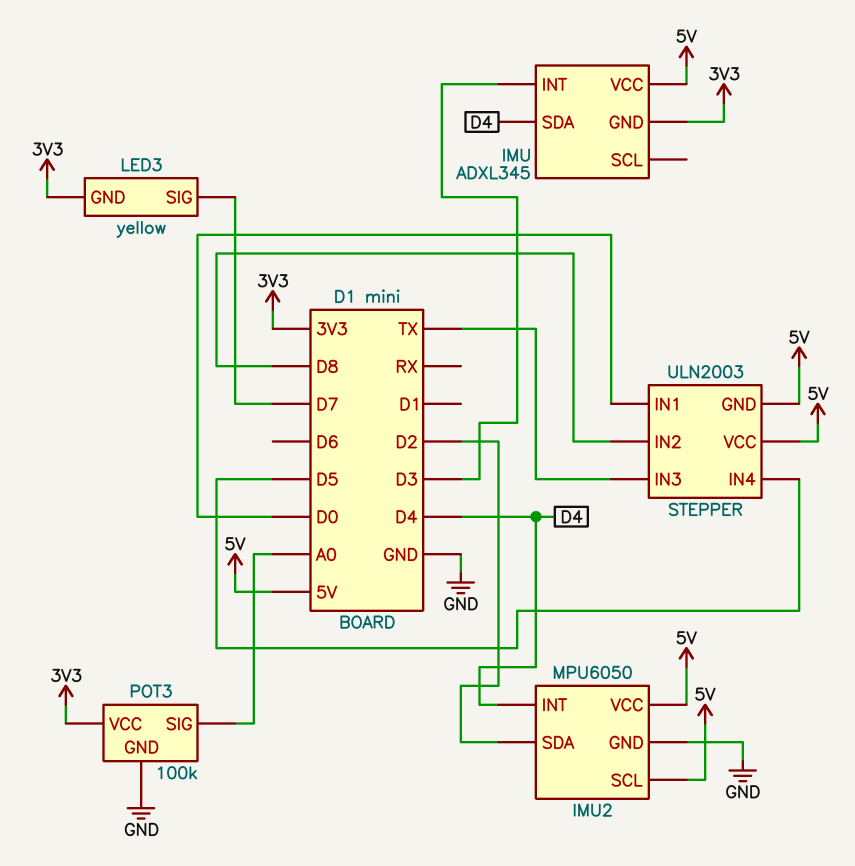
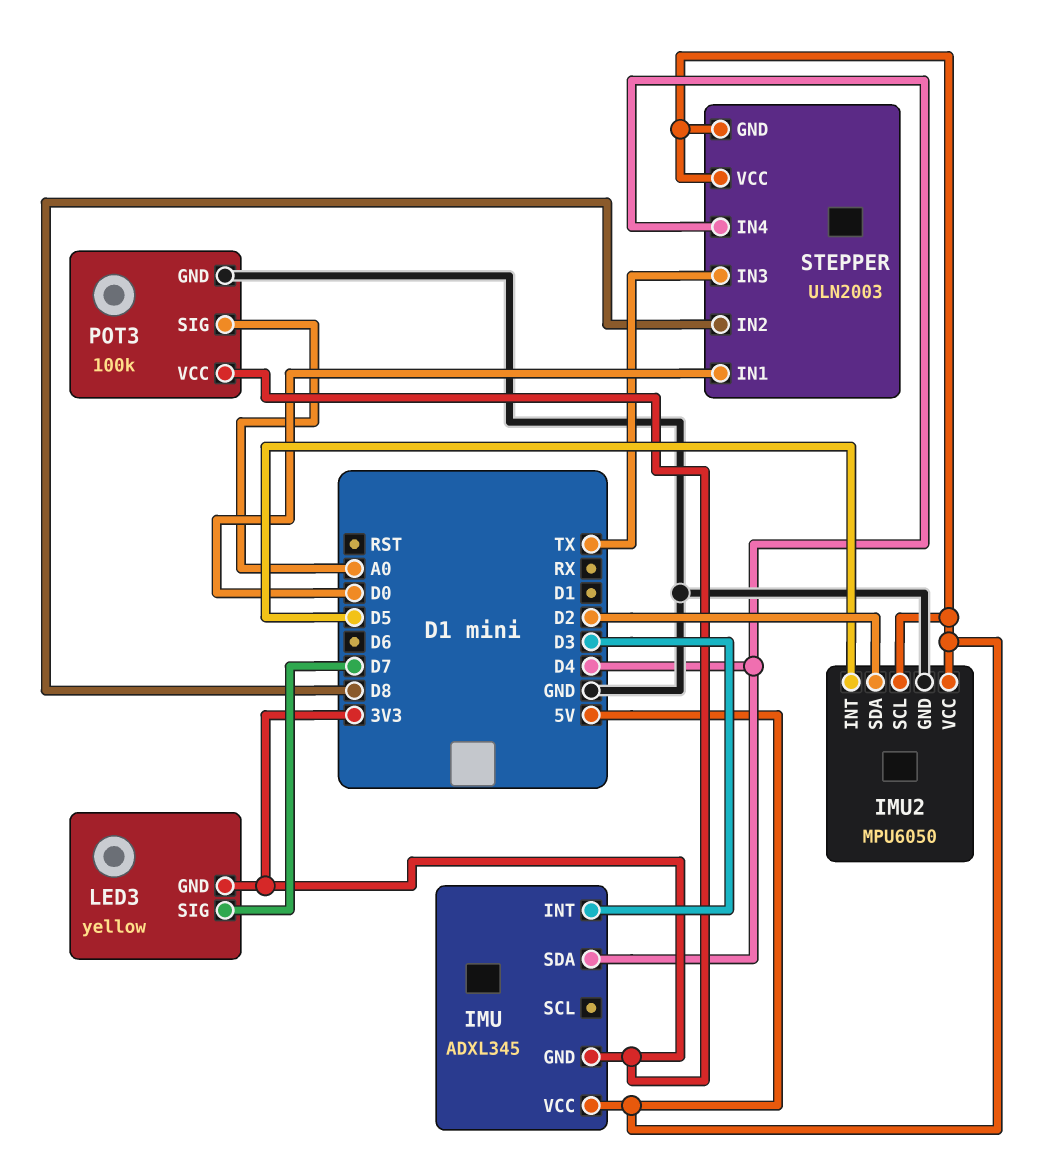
IMU2 pin INT: D4 -> D5
STEPPER pin IN4: D5 -> D4

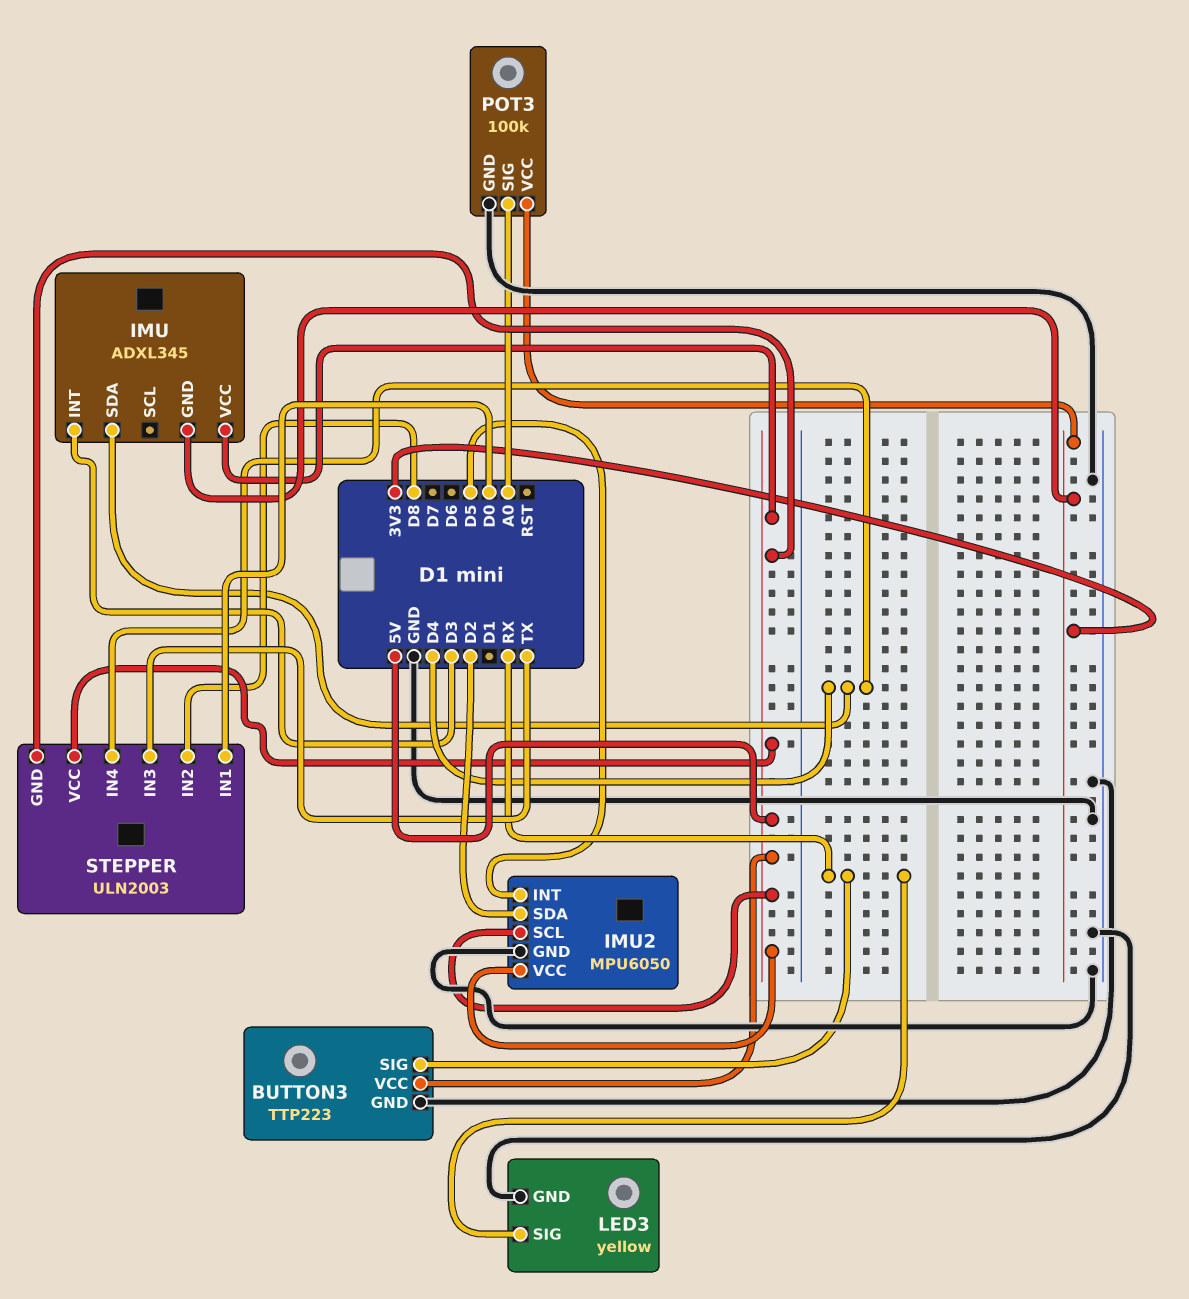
BUTTON3: none -> TTP223
BUTTON3 pin GND: none -> GND
BUTTON3 pin SIG: none -> RX
BUTTON3 pin VCC: none -> 5V
LED3 pin GND: 3V3 -> GND
LED3 pin SIG: D7 -> RX

